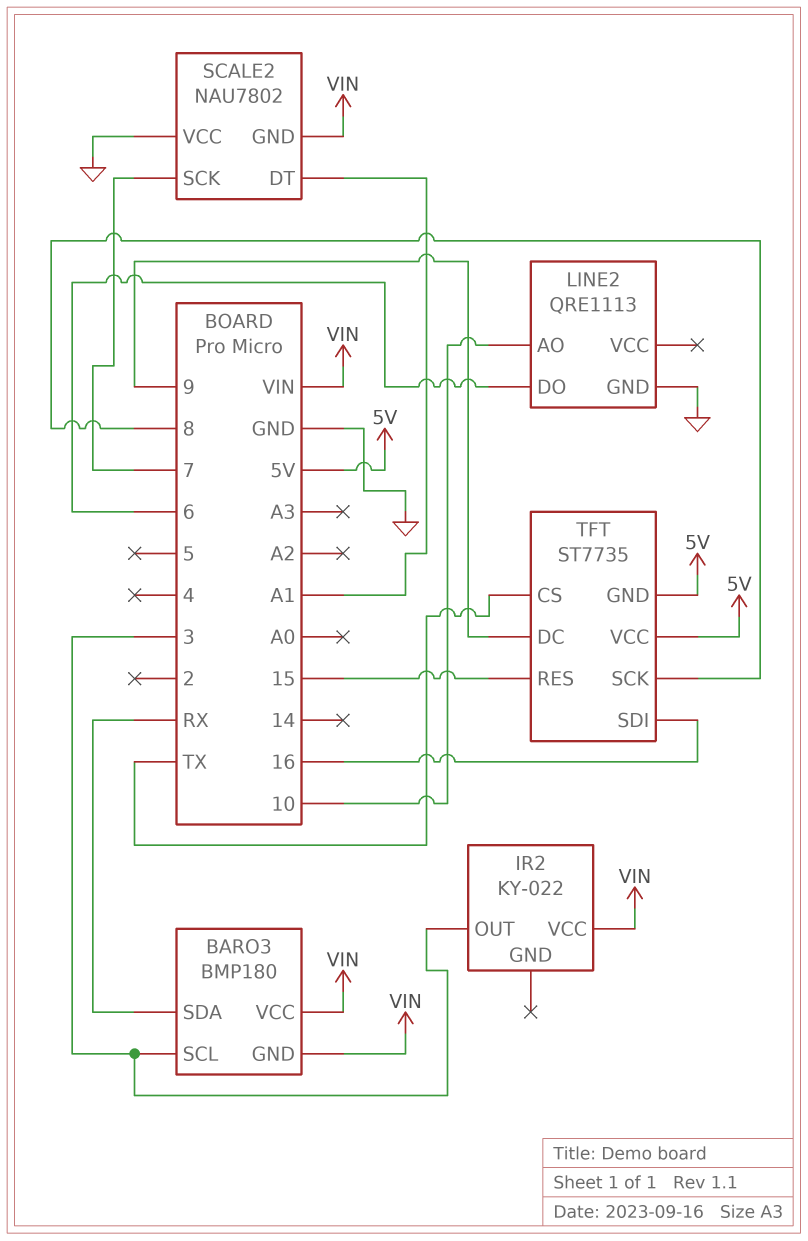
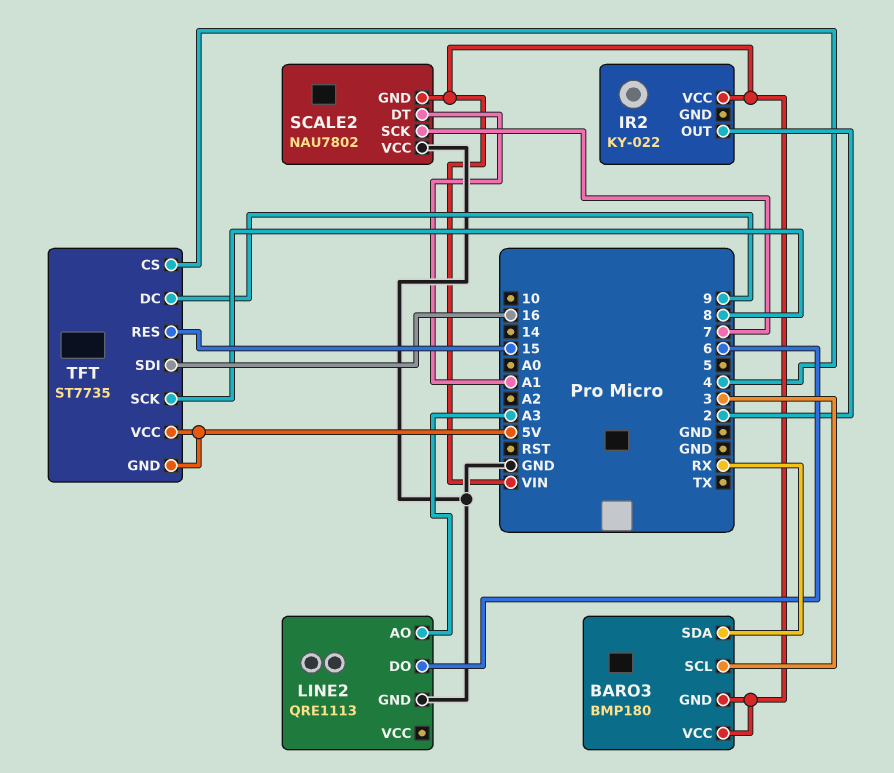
IR2 pin OUT: 3 -> 2
LINE2 pin AO: 10 -> A3
TFT pin CS: TX -> 4

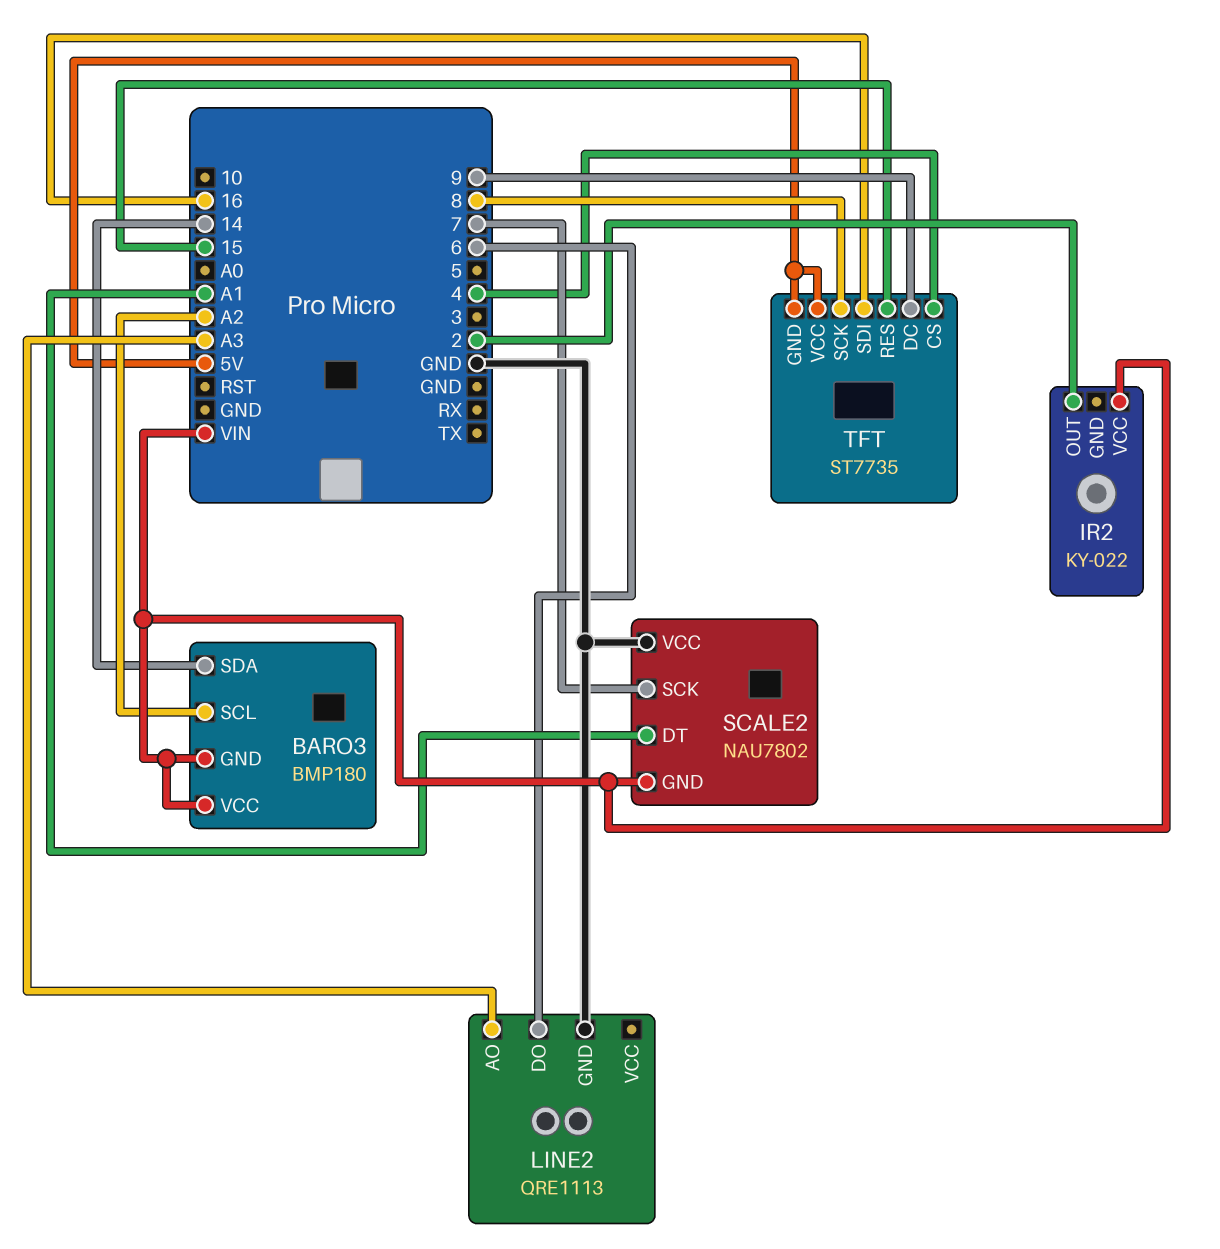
BARO3 pin SCL: 3 -> A2
BARO3 pin SDA: RX -> 14

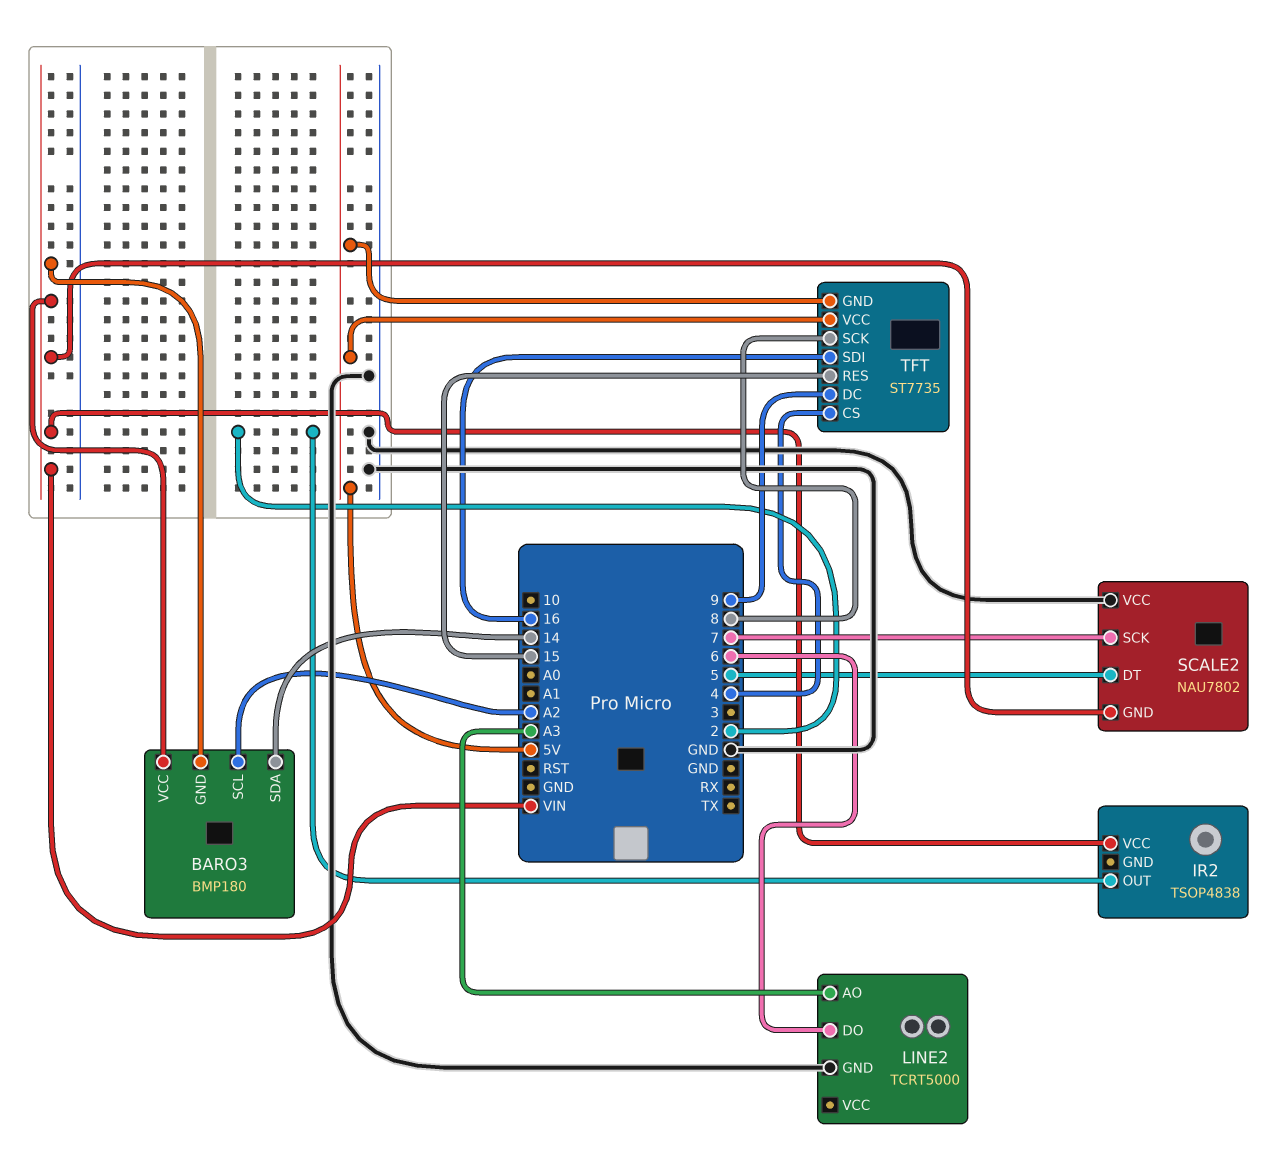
IR2: KY-022 -> TSOP4838
LINE2: QRE1113 -> TCRT5000
SCALE2 pin DT: A1 -> 5

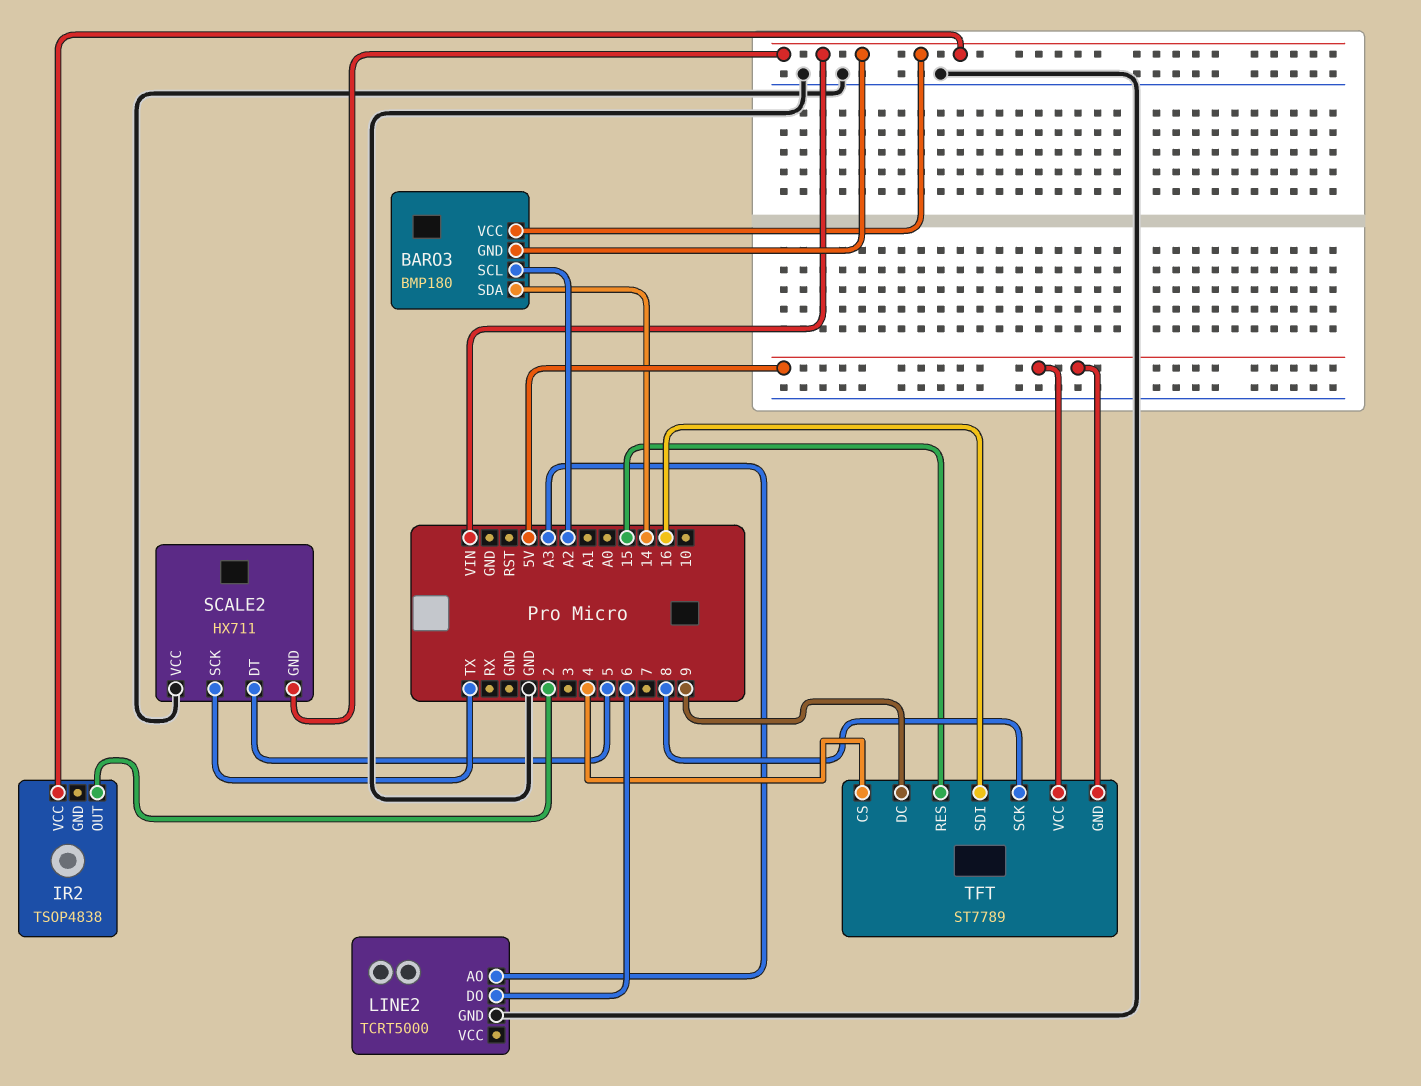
SCALE2: NAU7802 -> HX711
SCALE2 pin SCK: 7 -> TX
TFT: ST7735 -> ST7789

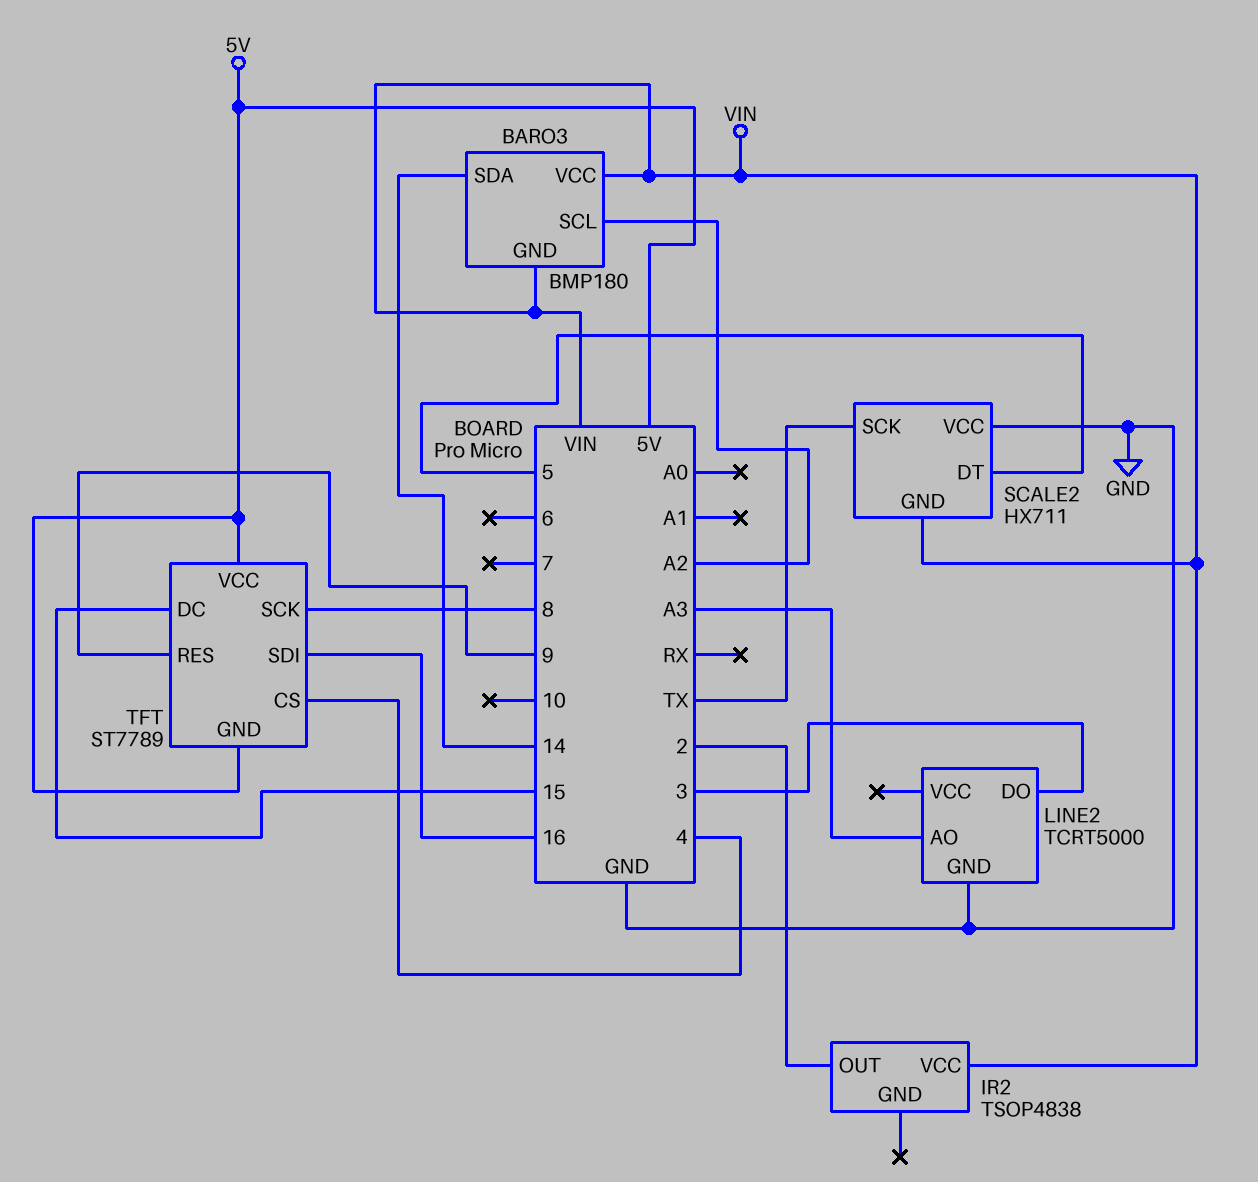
LINE2 pin DO: 6 -> 3
TFT pin DC: 9 -> 15
TFT pin RES: 15 -> 9

